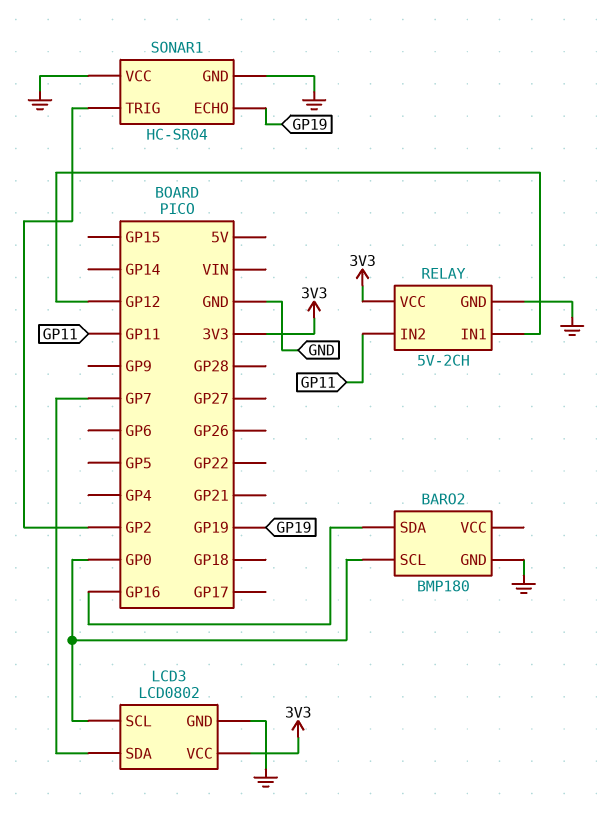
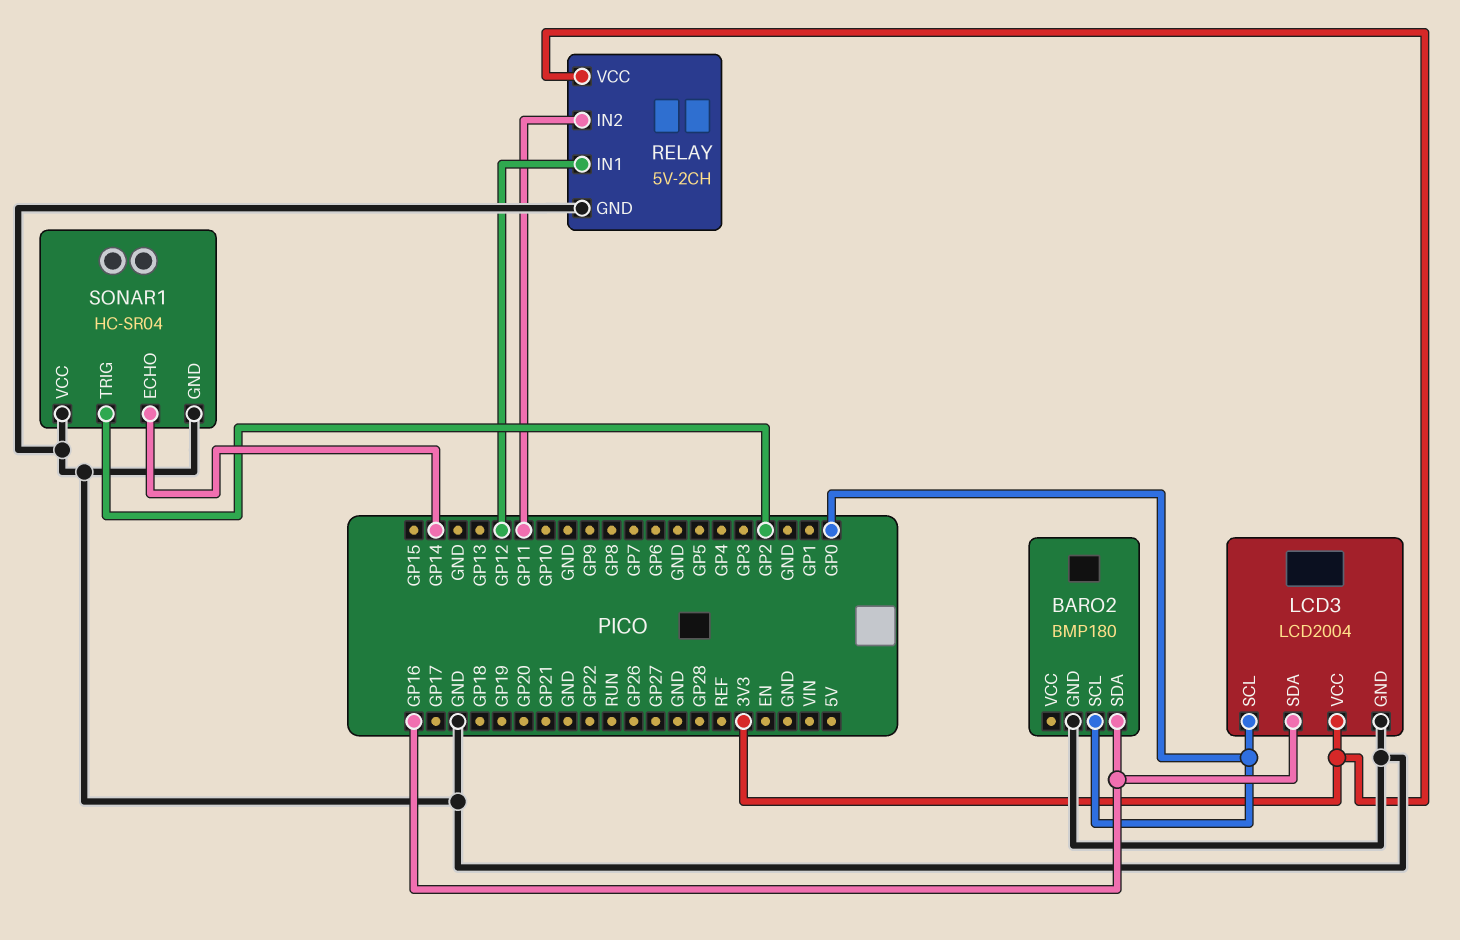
LCD3: LCD0802 -> LCD2004
LCD3 pin SDA: GP7 -> GP16
SONAR1 pin ECHO: GP19 -> GP14

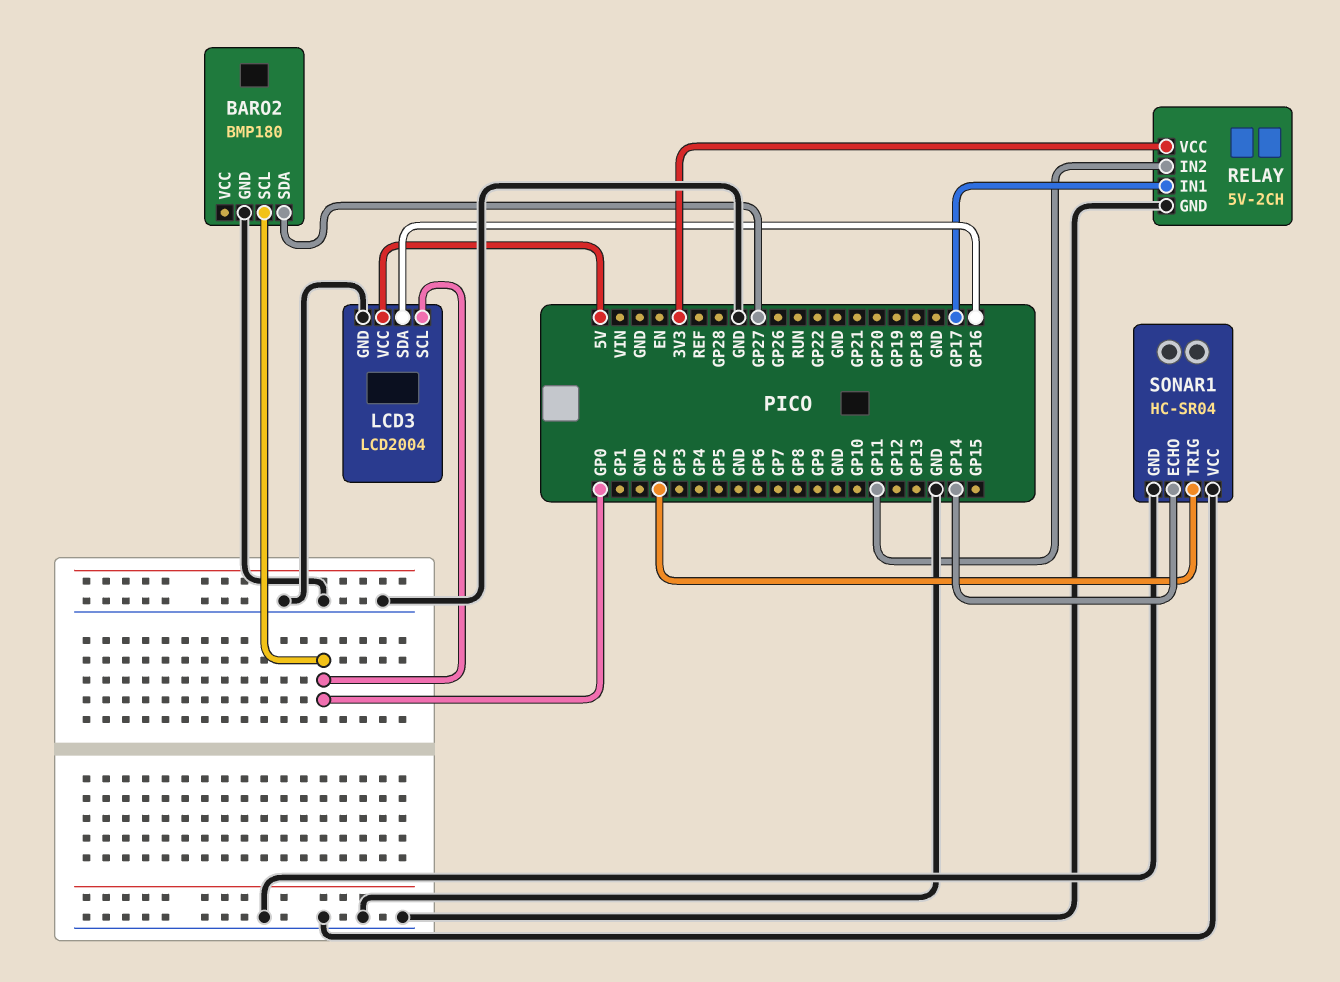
BARO2 pin SDA: GP16 -> GP27
LCD3 pin VCC: 3V3 -> 5V
RELAY pin IN1: GP12 -> GP17

